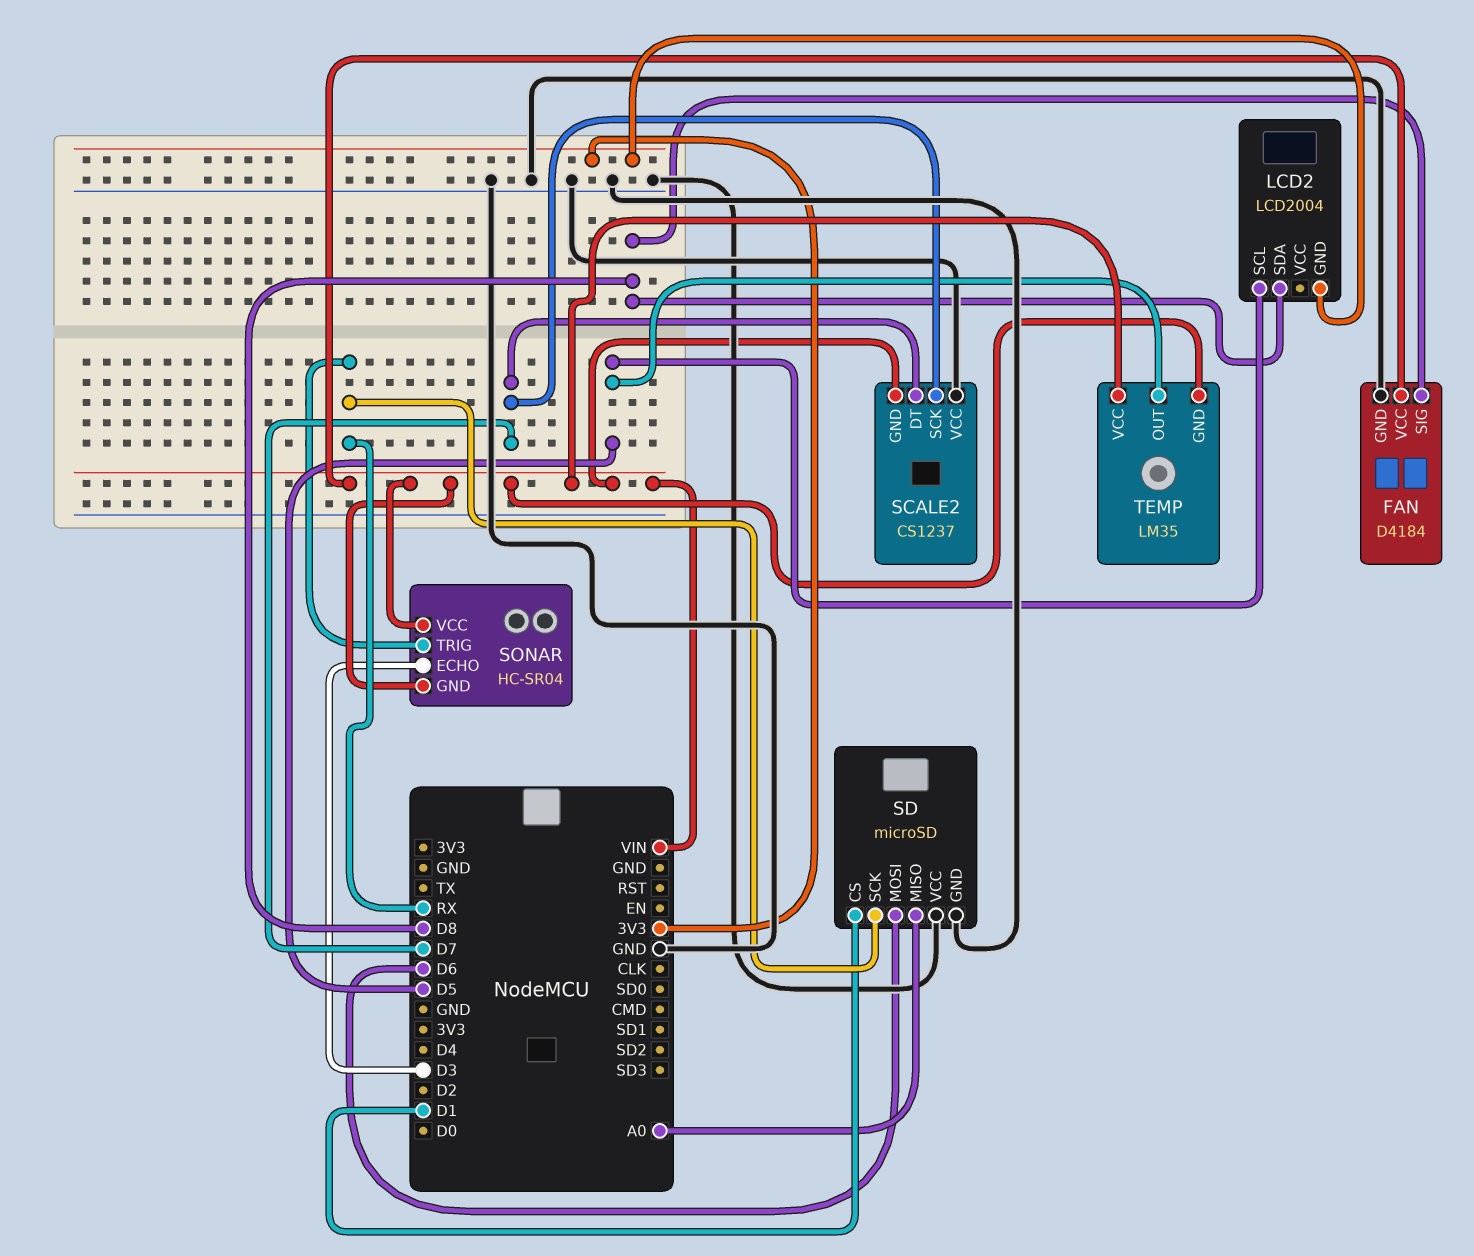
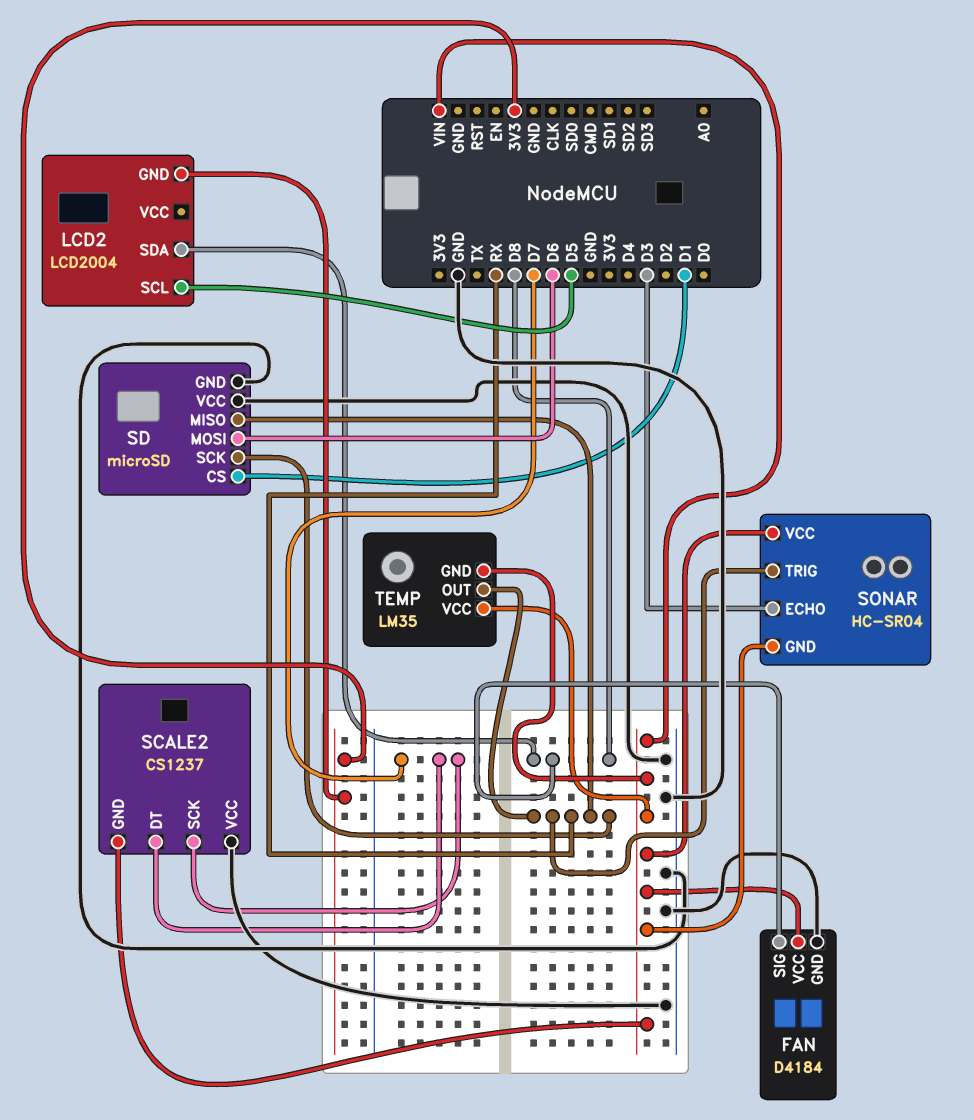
SD pin MISO: A0 -> RX
TEMP pin OUT: D5 -> RX

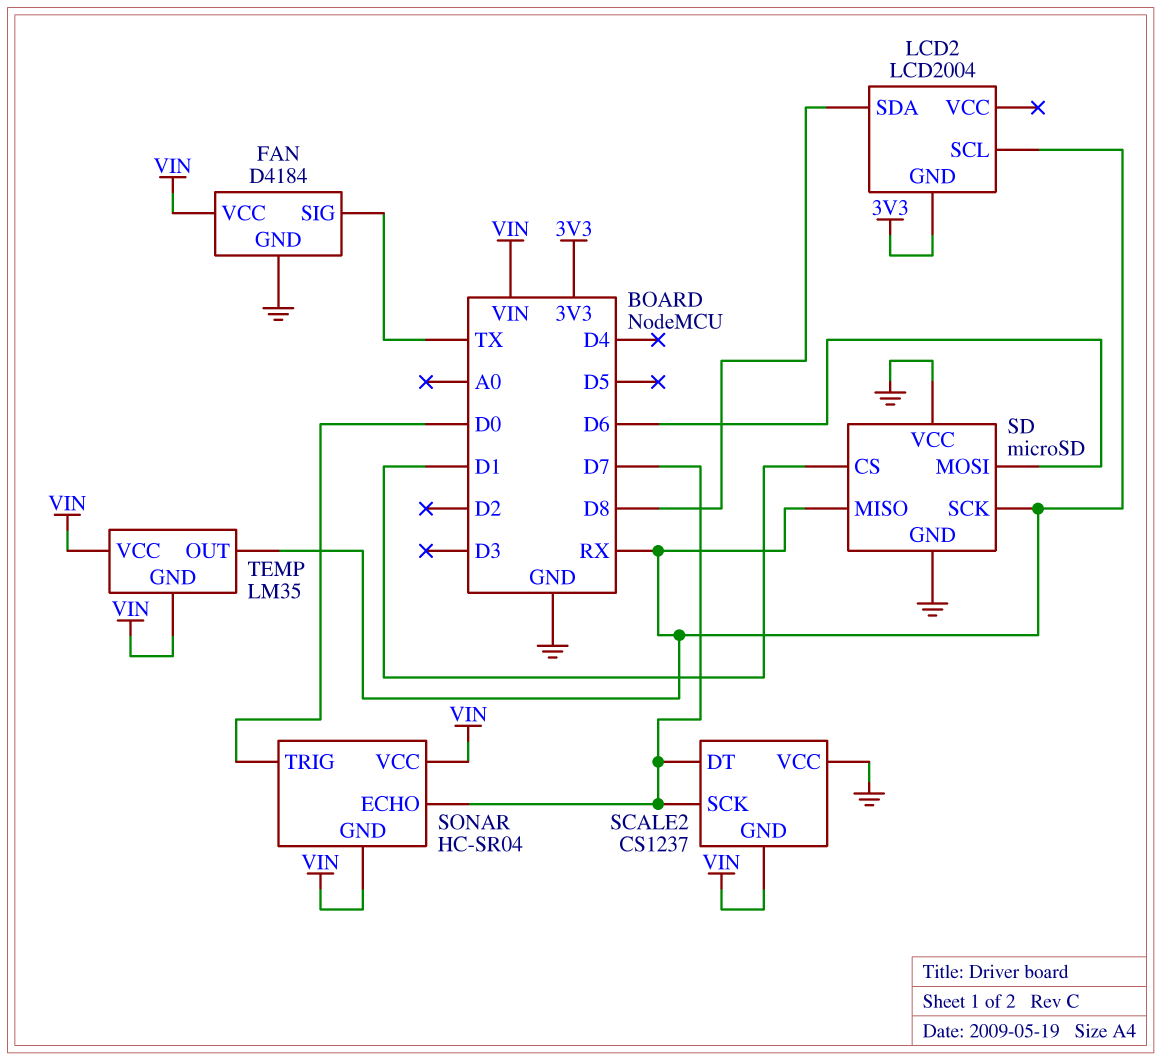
FAN pin SIG: D8 -> TX
LCD2 pin SCL: D5 -> RX
SONAR pin ECHO: D3 -> D7
SONAR pin TRIG: RX -> D0

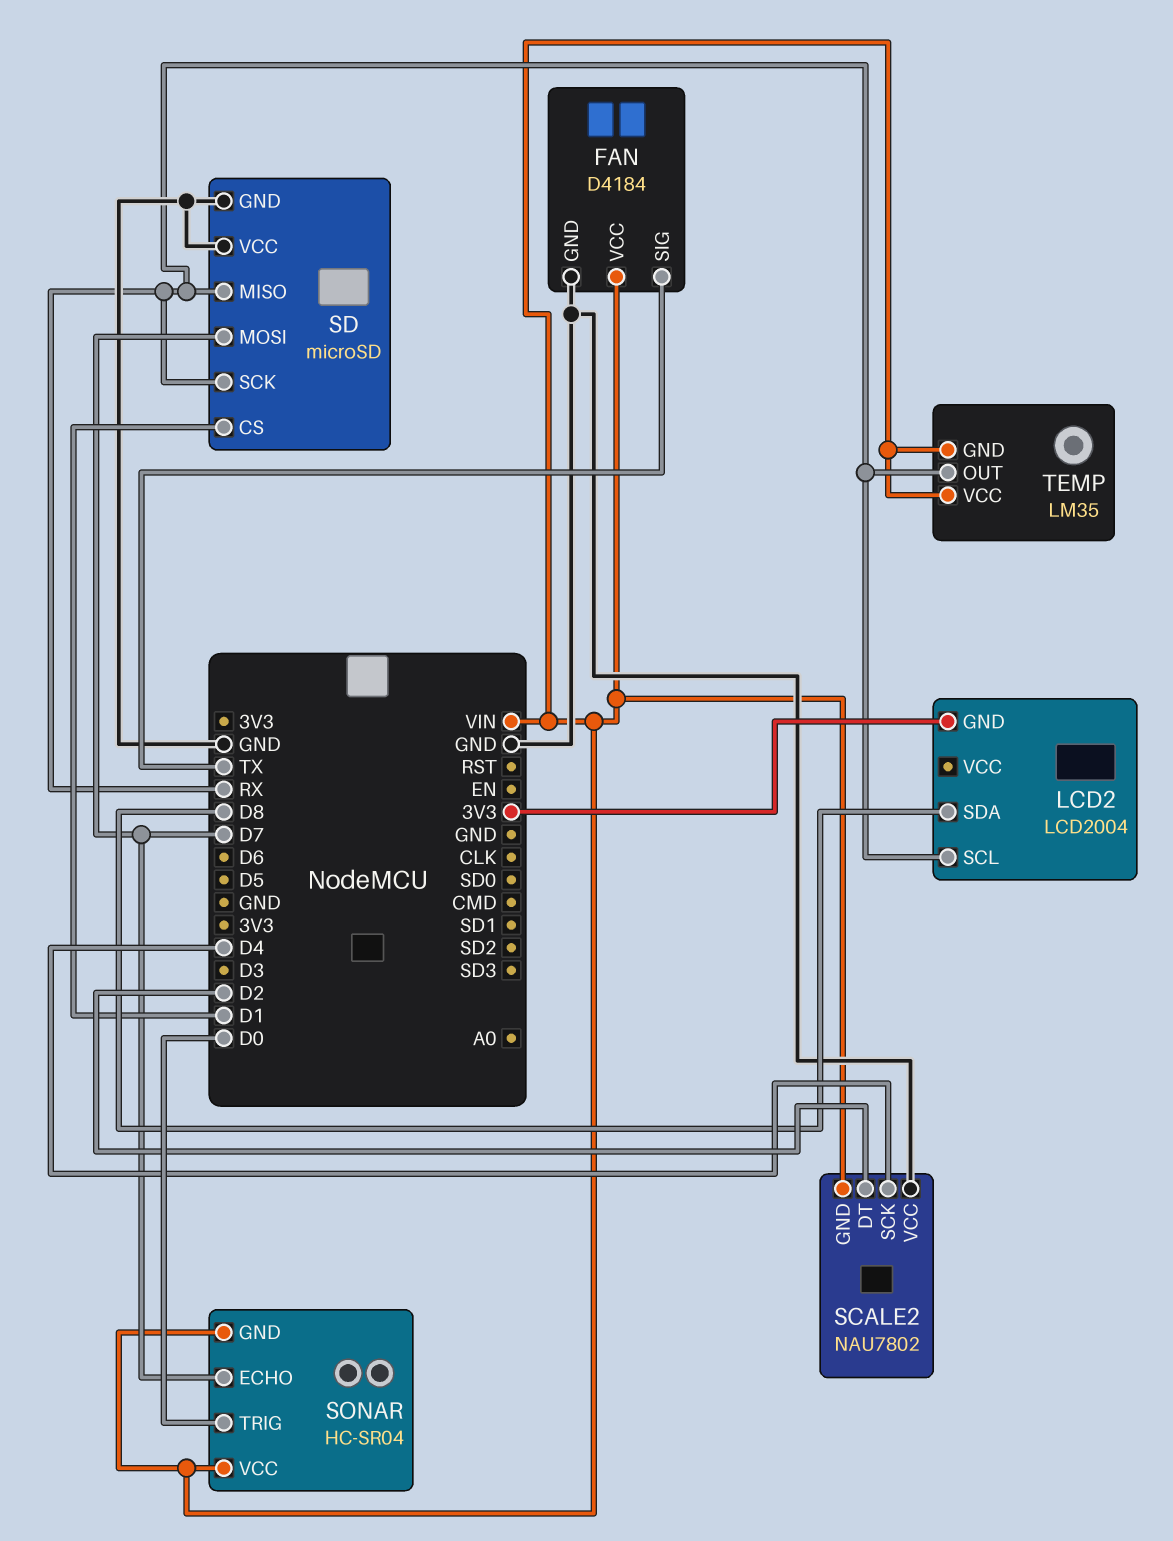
SCALE2: CS1237 -> NAU7802
SCALE2 pin DT: D7 -> D2
SCALE2 pin SCK: D7 -> D4
SD pin MOSI: D6 -> D7

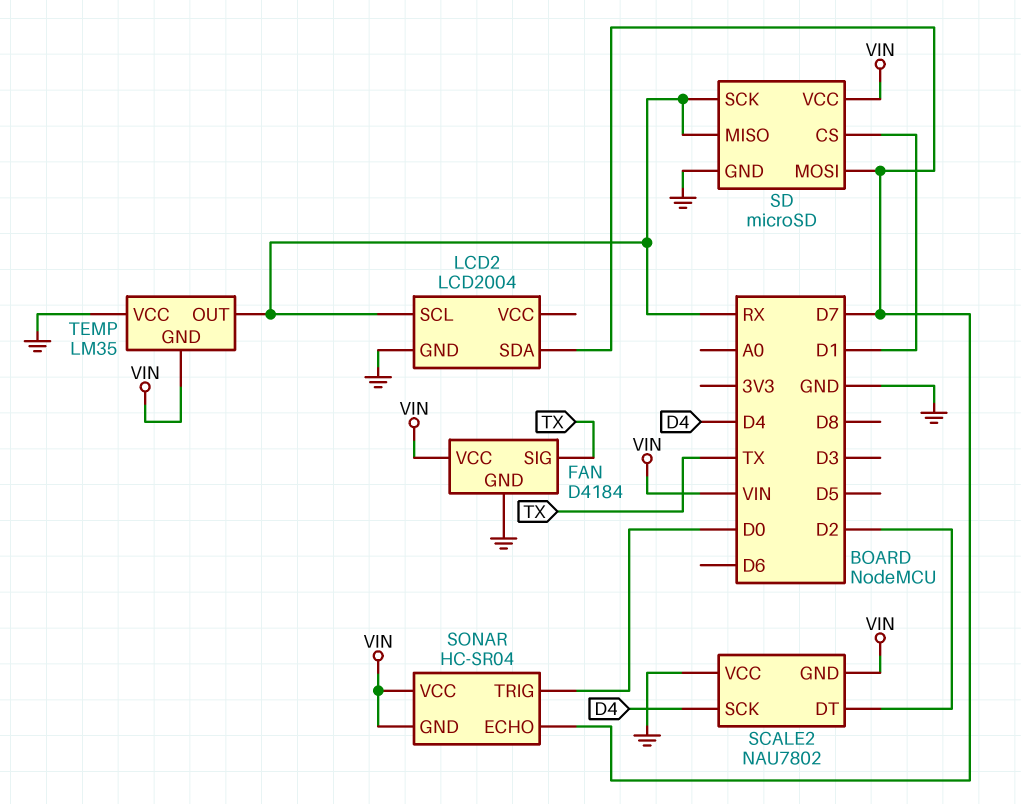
LCD2 pin GND: 3V3 -> GND
LCD2 pin SDA: D8 -> D7
SD pin VCC: GND -> VIN
TEMP pin VCC: VIN -> GND

